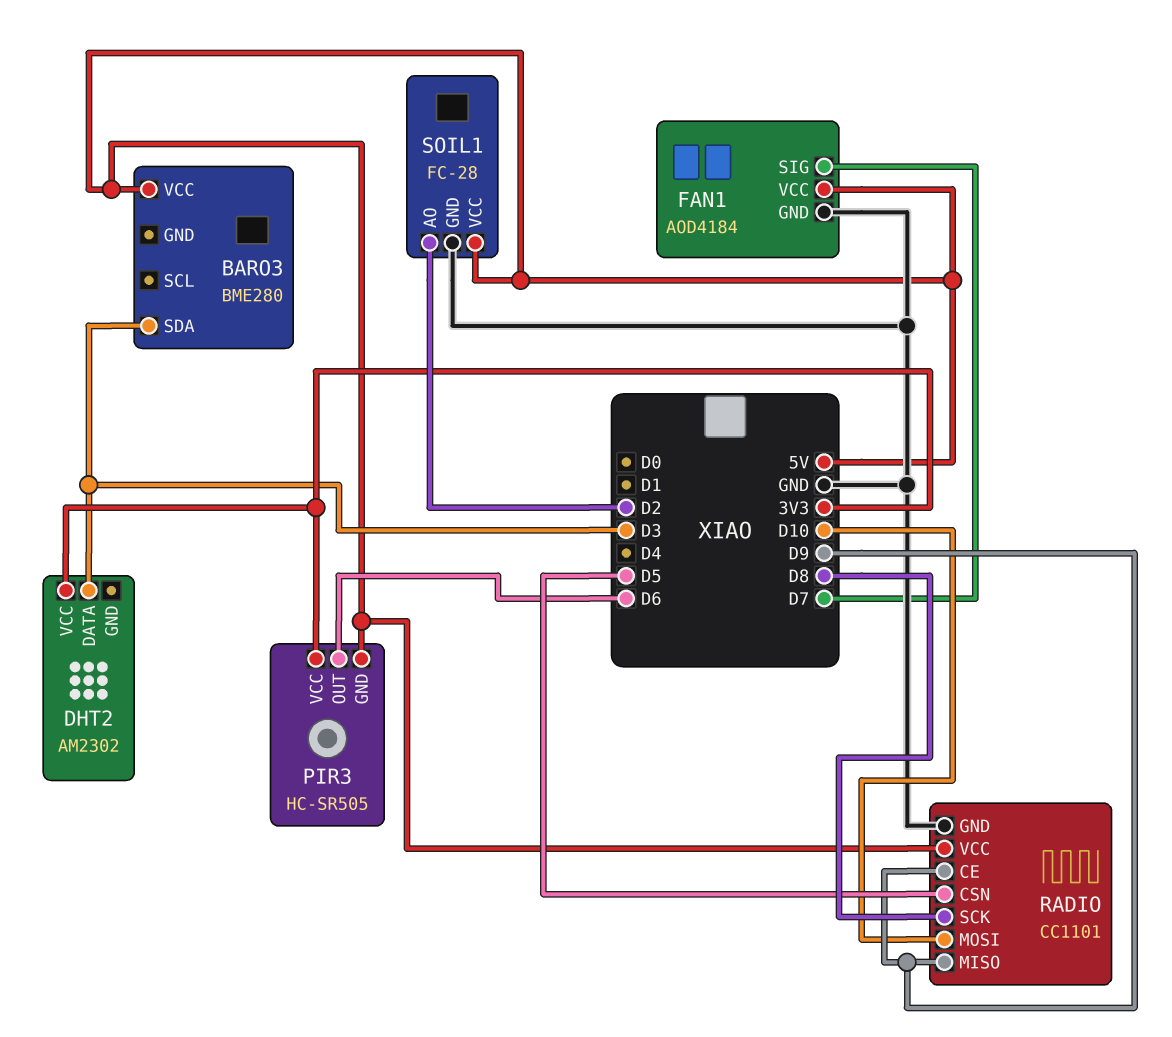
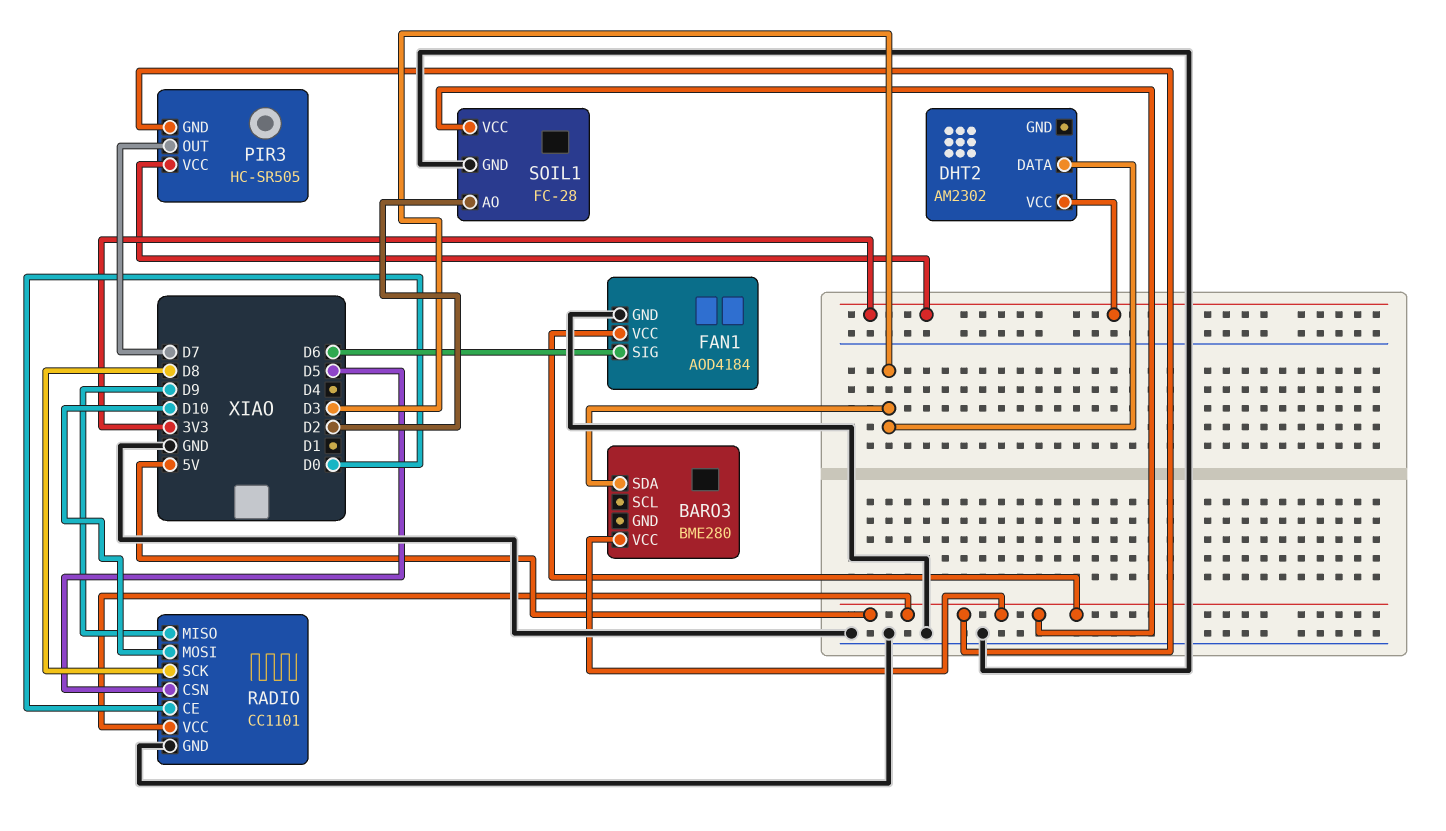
FAN1 pin SIG: D7 -> D6
PIR3 pin OUT: D6 -> D7
RADIO pin CE: D9 -> D0

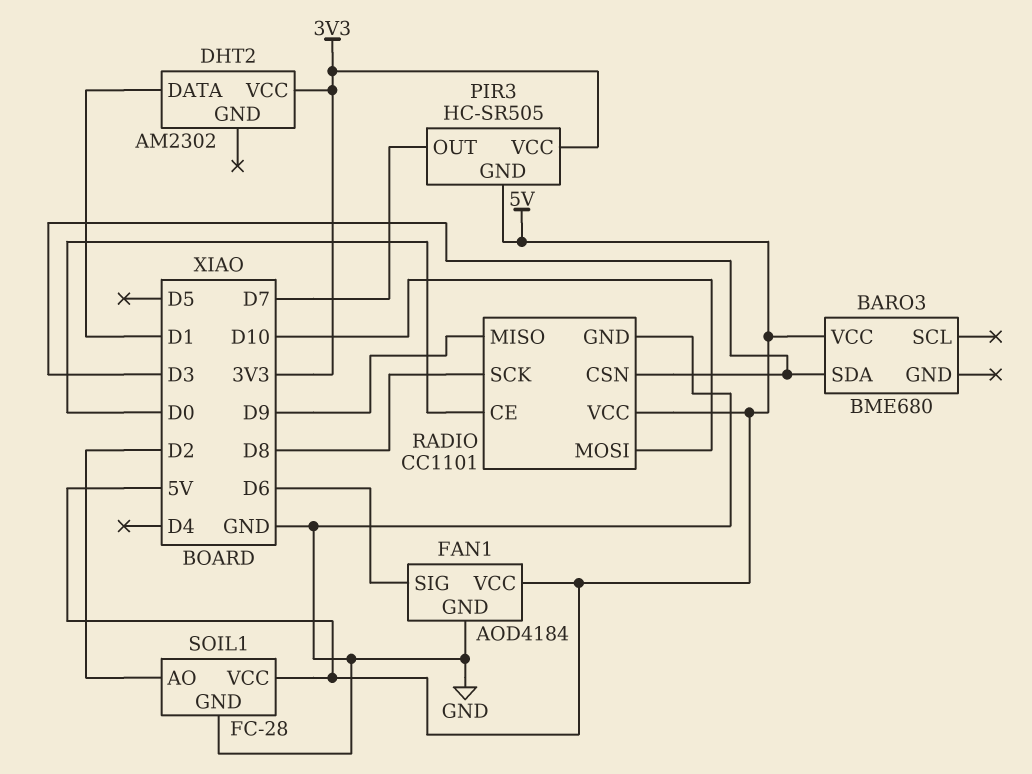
BARO3: BME280 -> BME680
DHT2 pin DATA: D3 -> D1
RADIO pin CSN: D5 -> D3

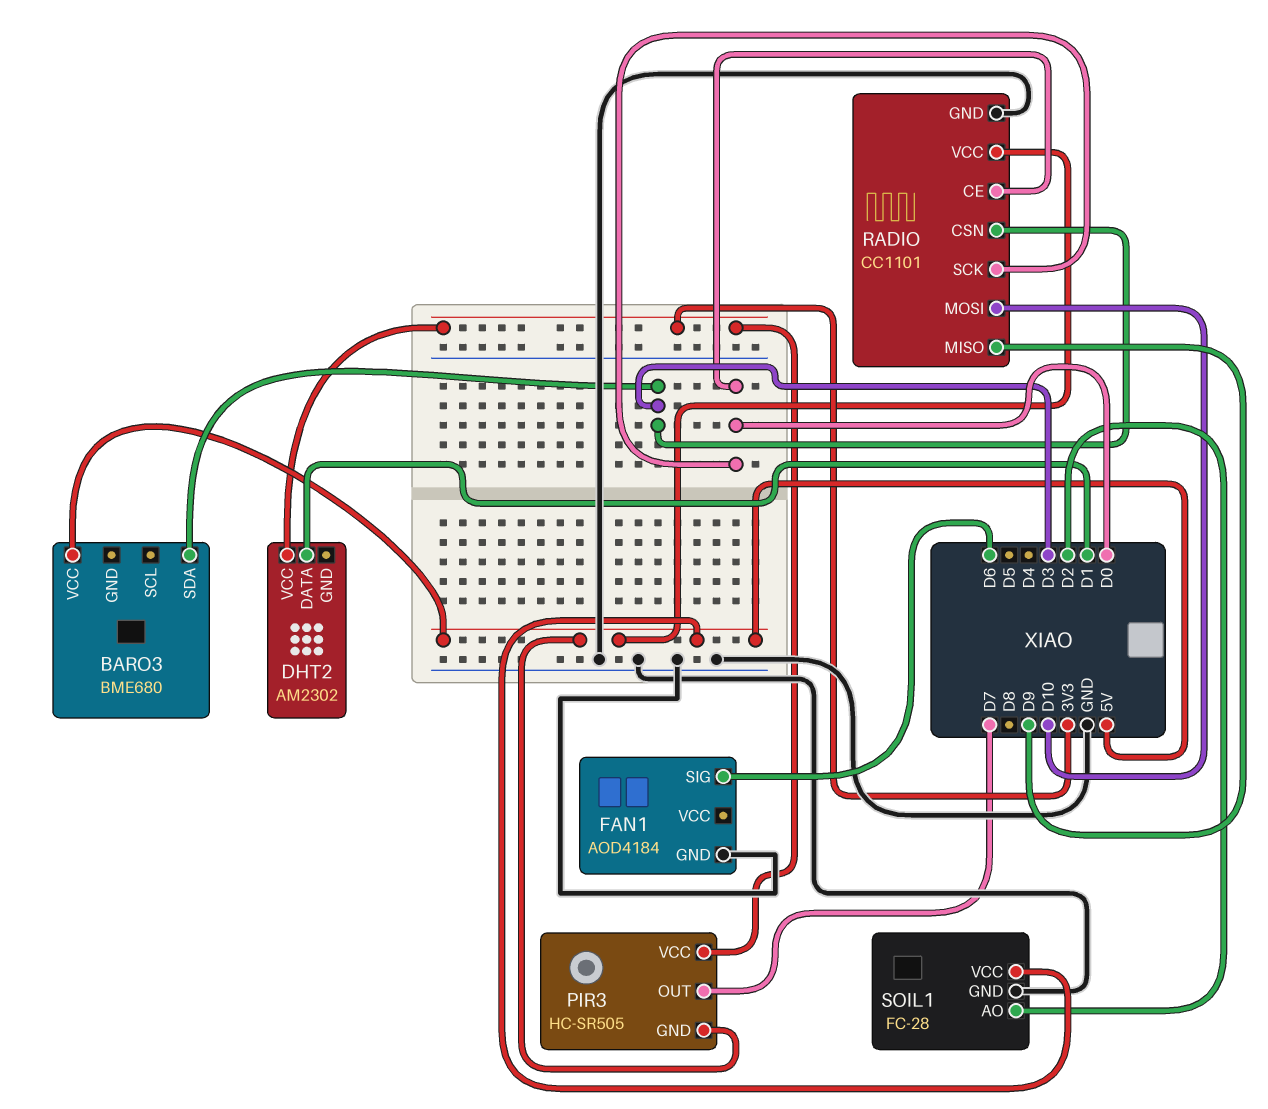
FAN1 pin VCC: 5V -> none
RADIO pin SCK: D8 -> D0

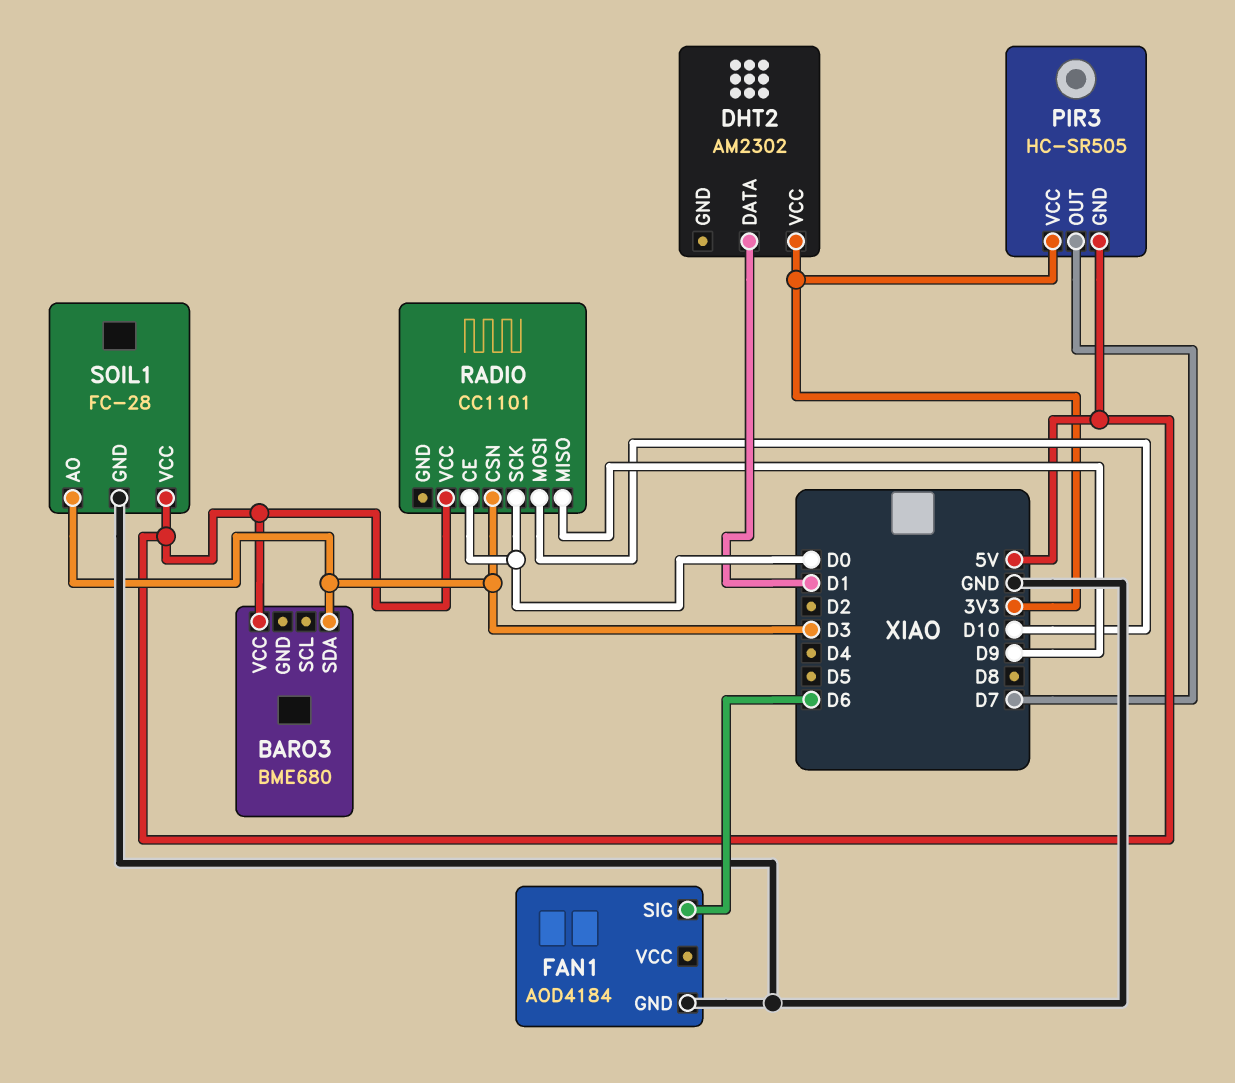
RADIO pin GND: GND -> none
SOIL1 pin AO: D2 -> D3

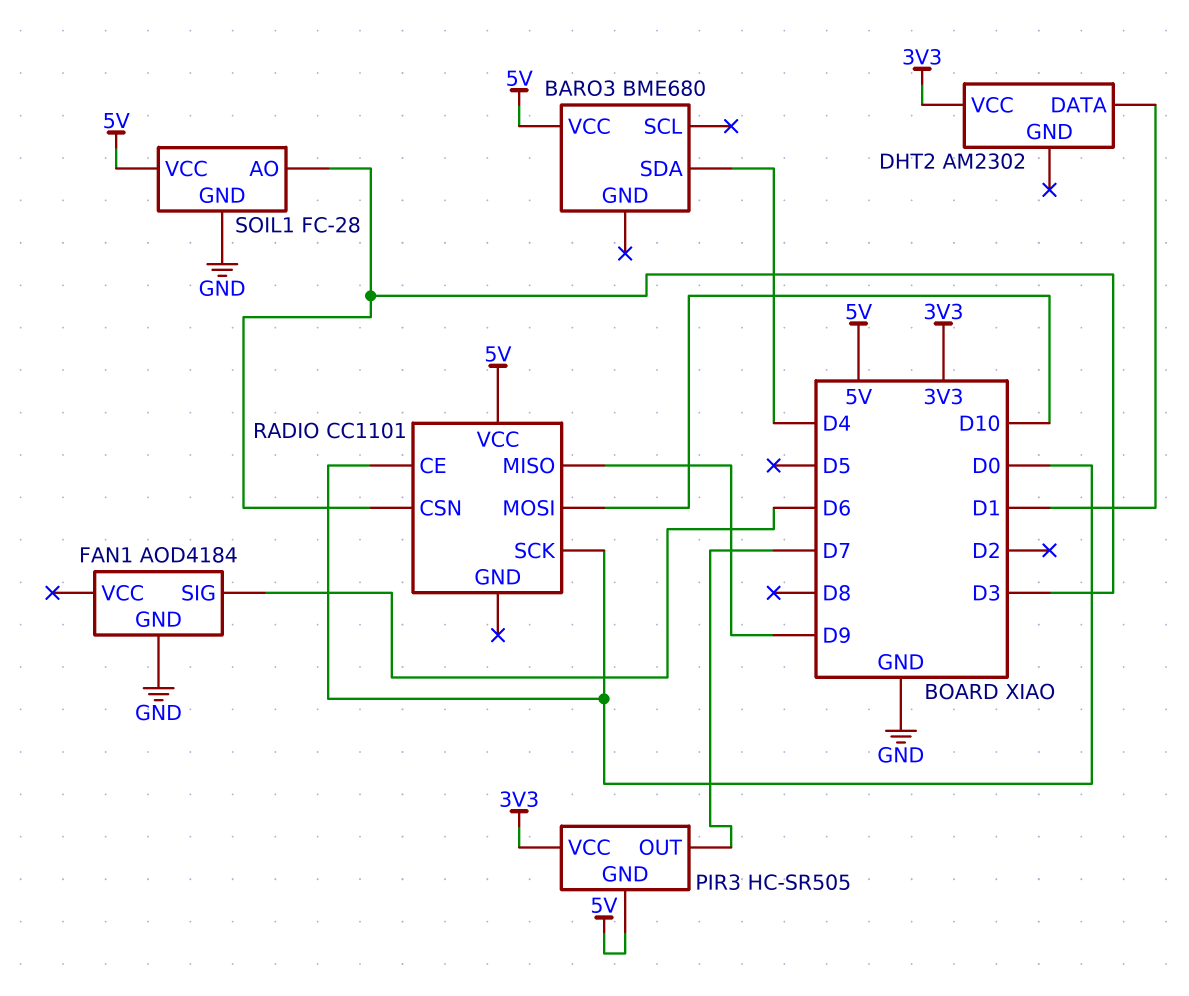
BARO3 pin SDA: D3 -> D4

